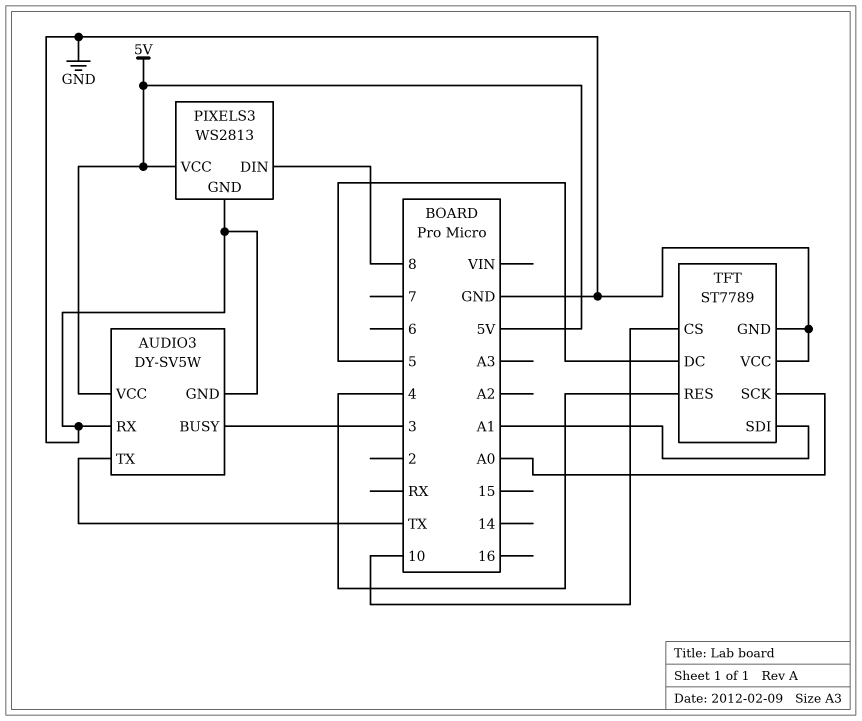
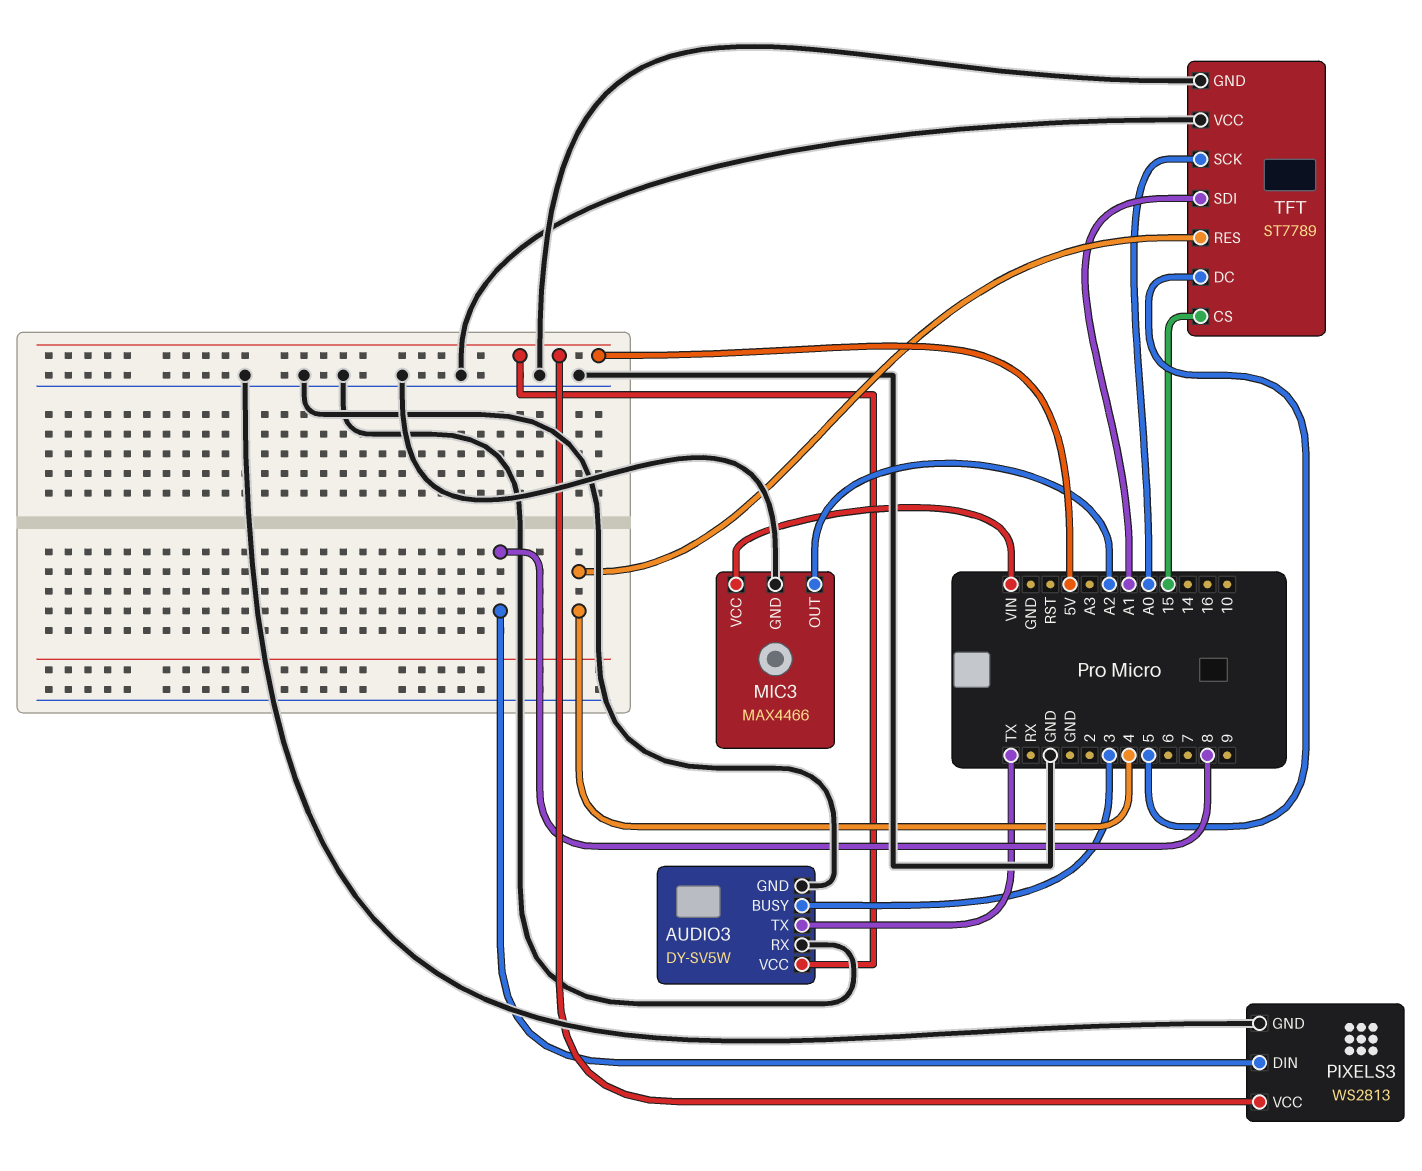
MIC3: none -> MAX4466
MIC3 pin GND: none -> GND
MIC3 pin OUT: none -> A2
MIC3 pin VCC: none -> VIN
TFT pin CS: 10 -> 15

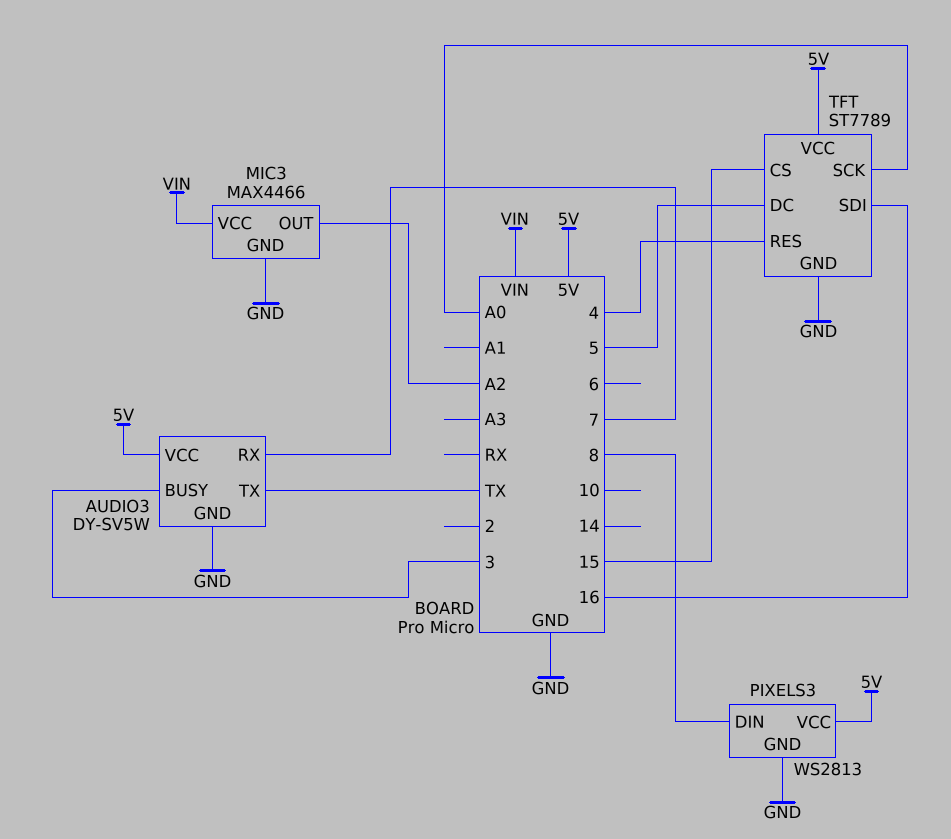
AUDIO3 pin RX: GND -> 7
TFT pin SDI: A1 -> 16
TFT pin VCC: GND -> 5V

